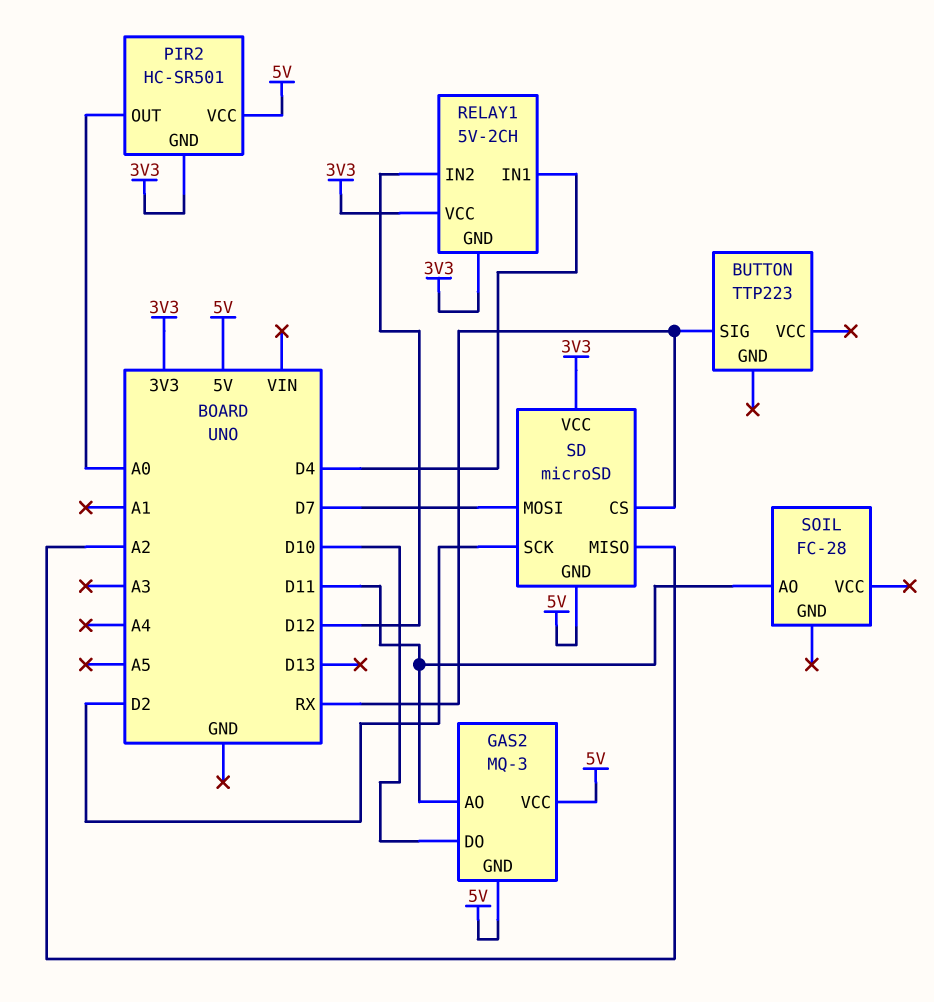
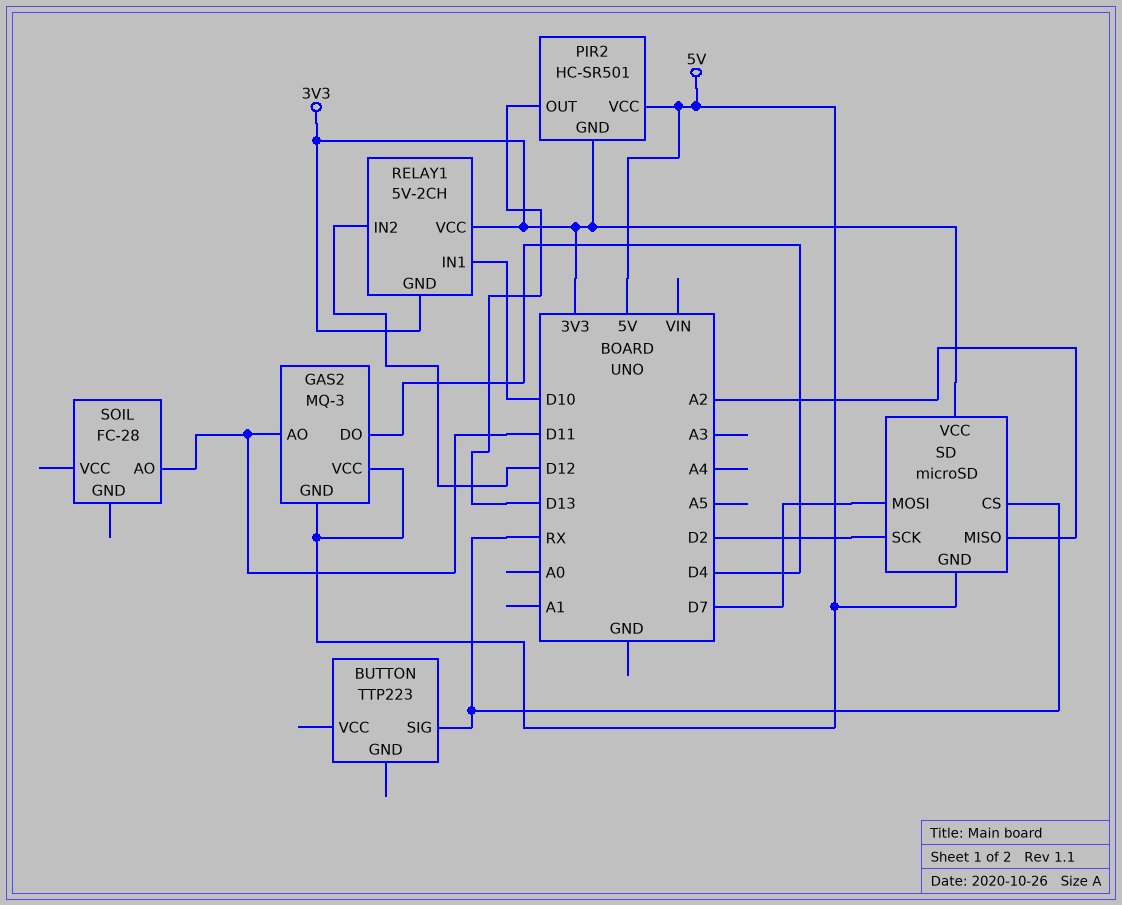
GAS2 pin DO: D10 -> D4
PIR2 pin OUT: A0 -> D13
RELAY1 pin IN1: D4 -> D10

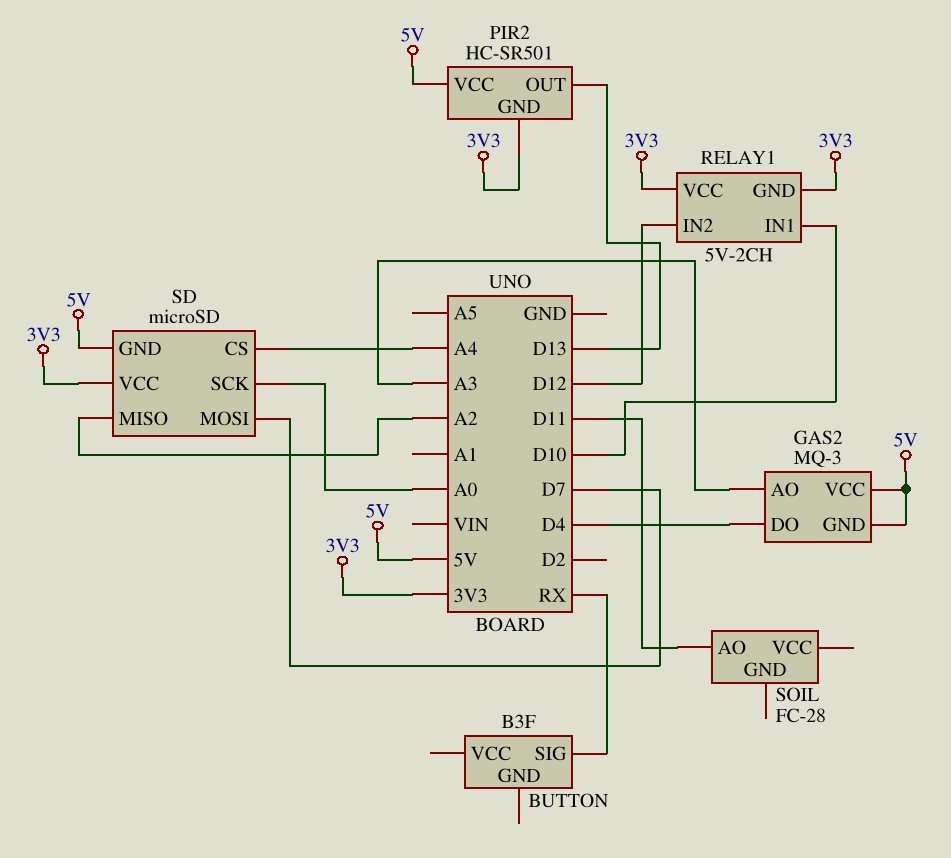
BUTTON: TTP223 -> B3F
GAS2 pin AO: D11 -> A3
SD pin CS: RX -> A4
SD pin SCK: D2 -> A0

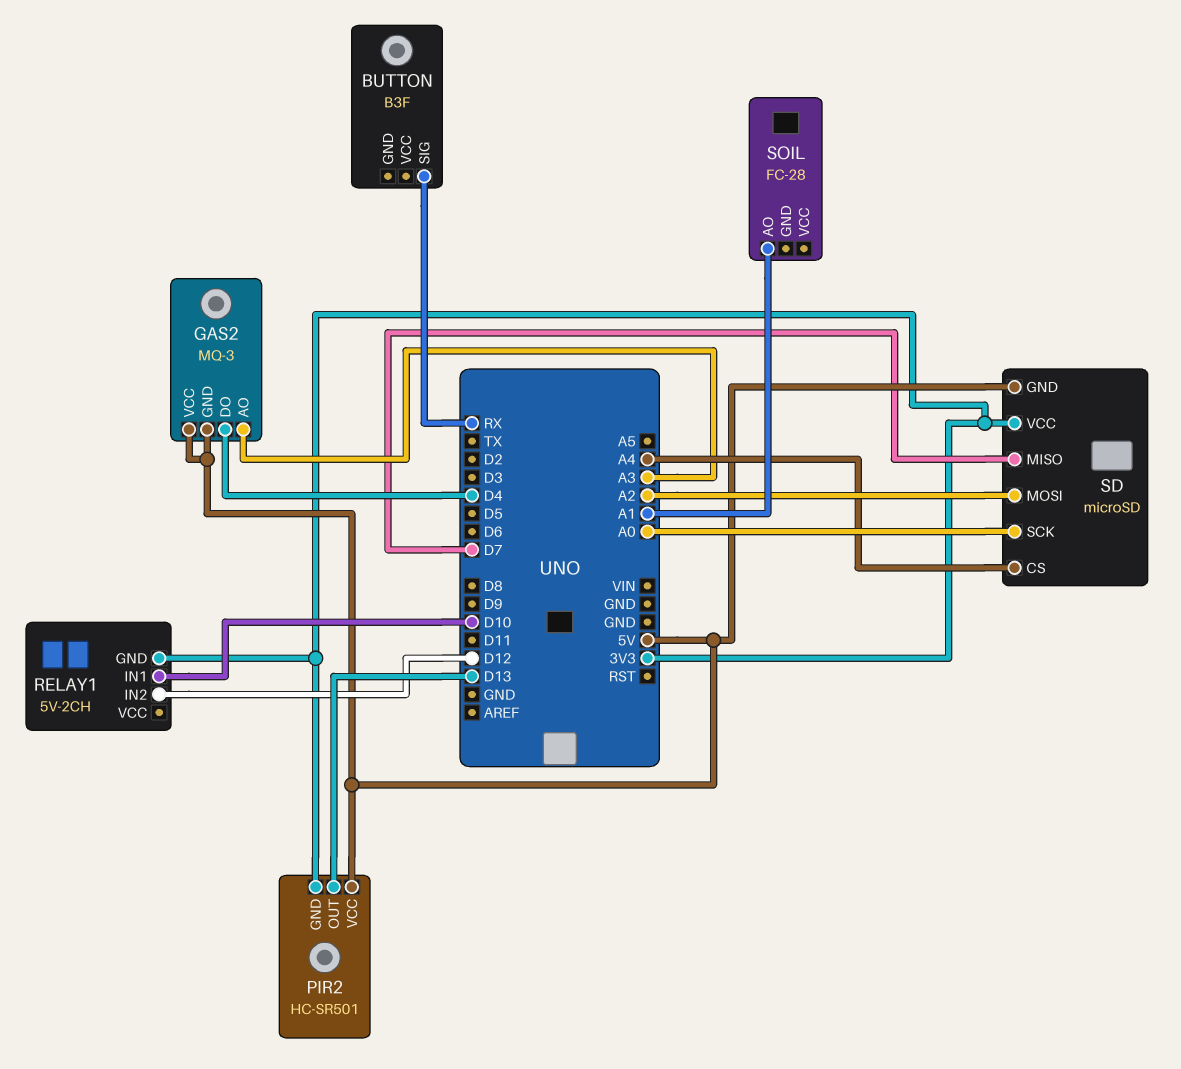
RELAY1 pin VCC: 3V3 -> none
SD pin MISO: A2 -> D7
SD pin MOSI: D7 -> A2
SOIL pin AO: D11 -> A1

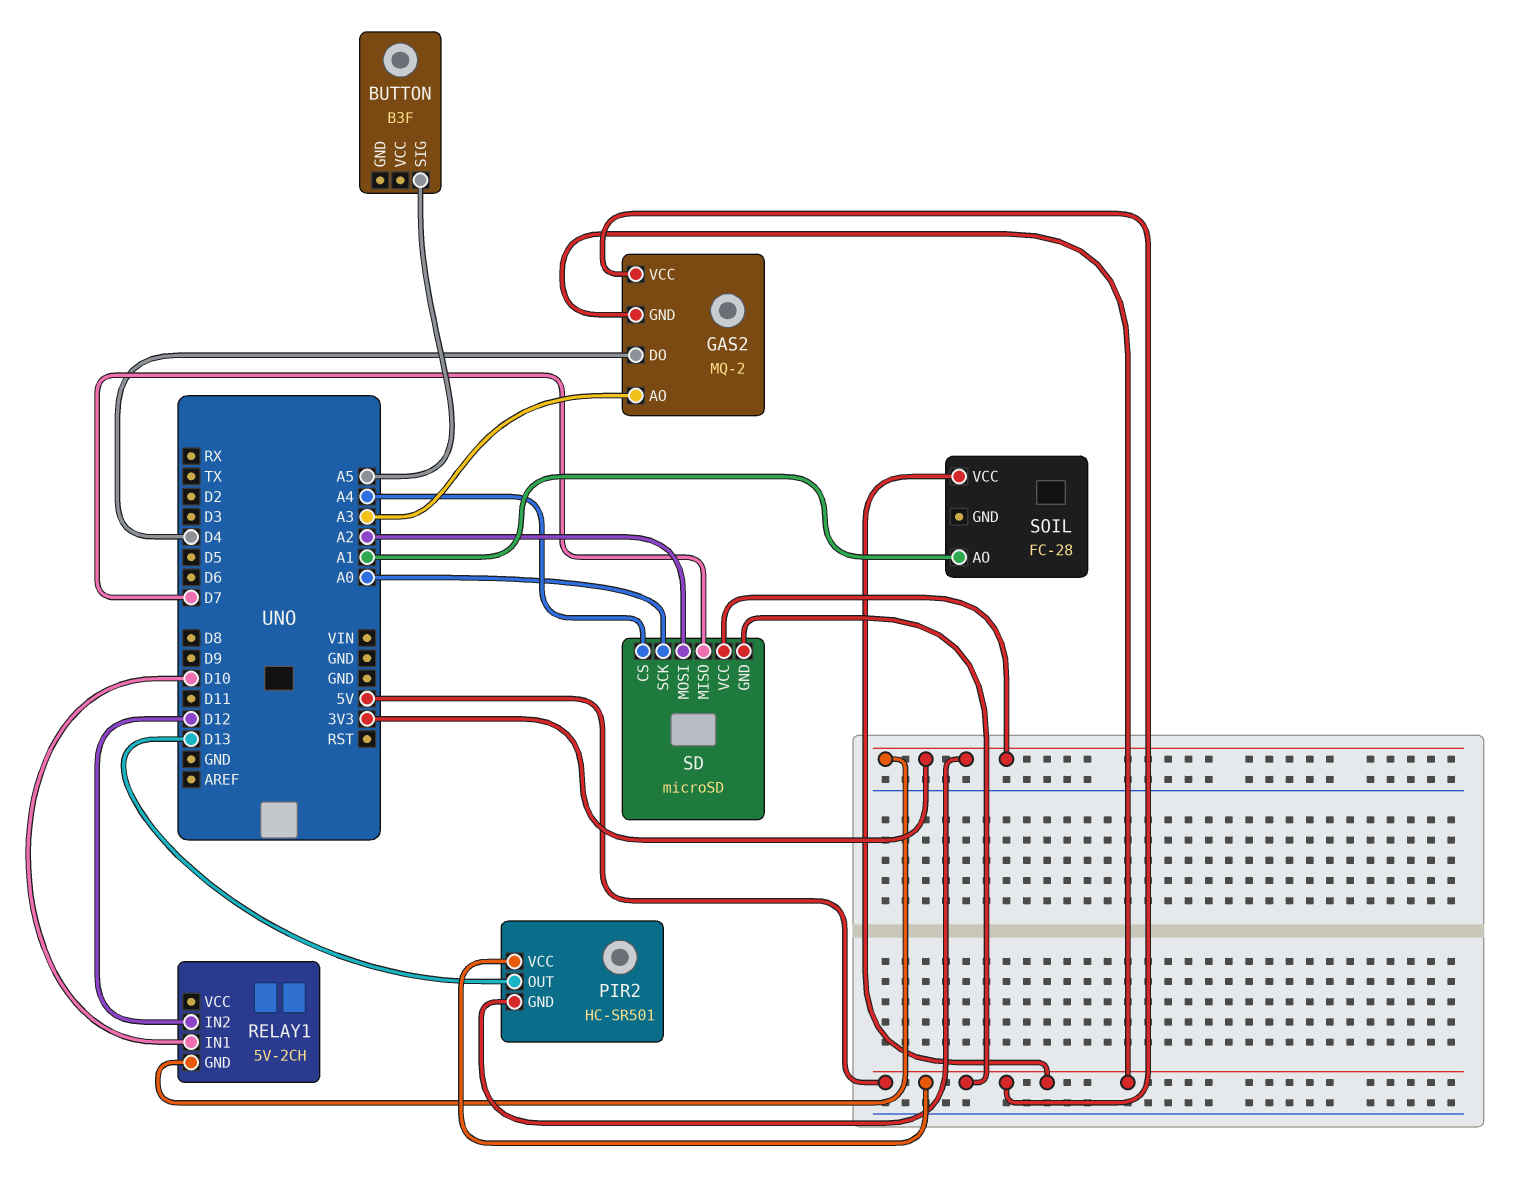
BUTTON pin SIG: RX -> A5
GAS2: MQ-3 -> MQ-2
SOIL pin VCC: none -> 5V

